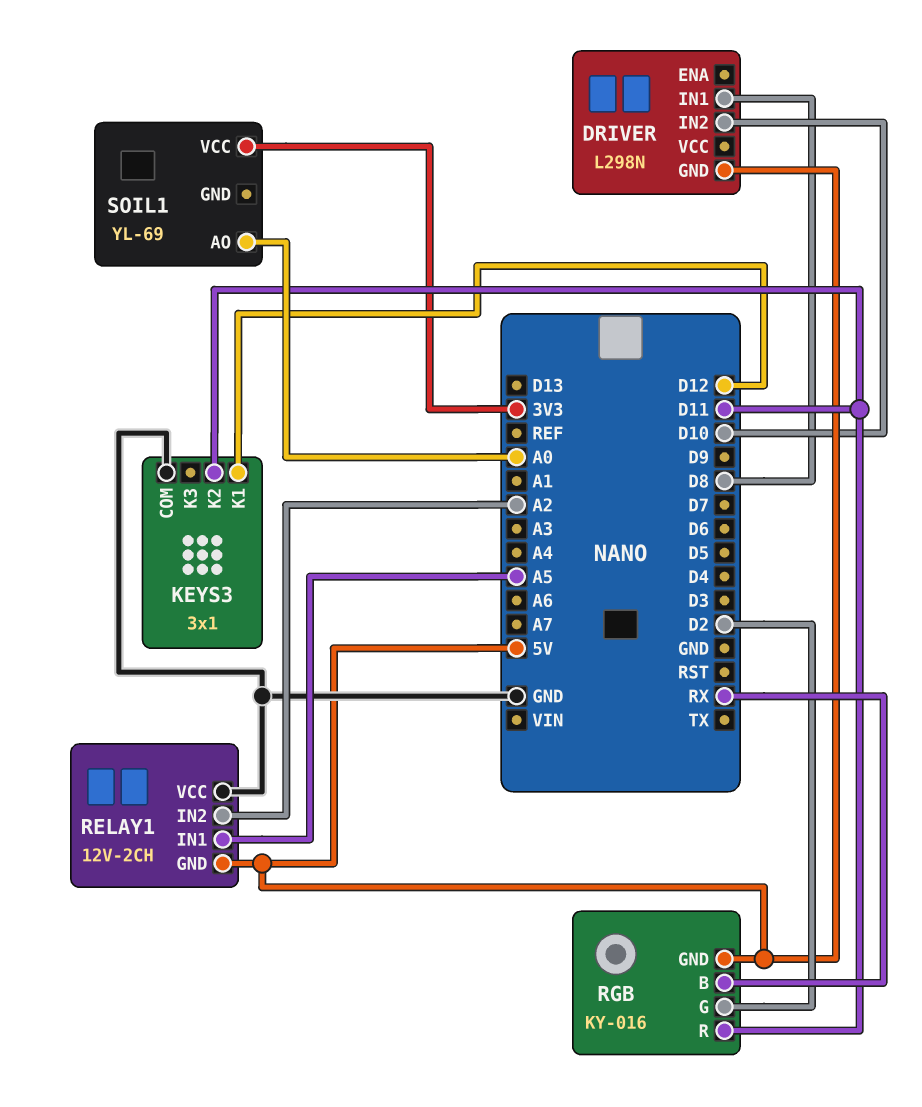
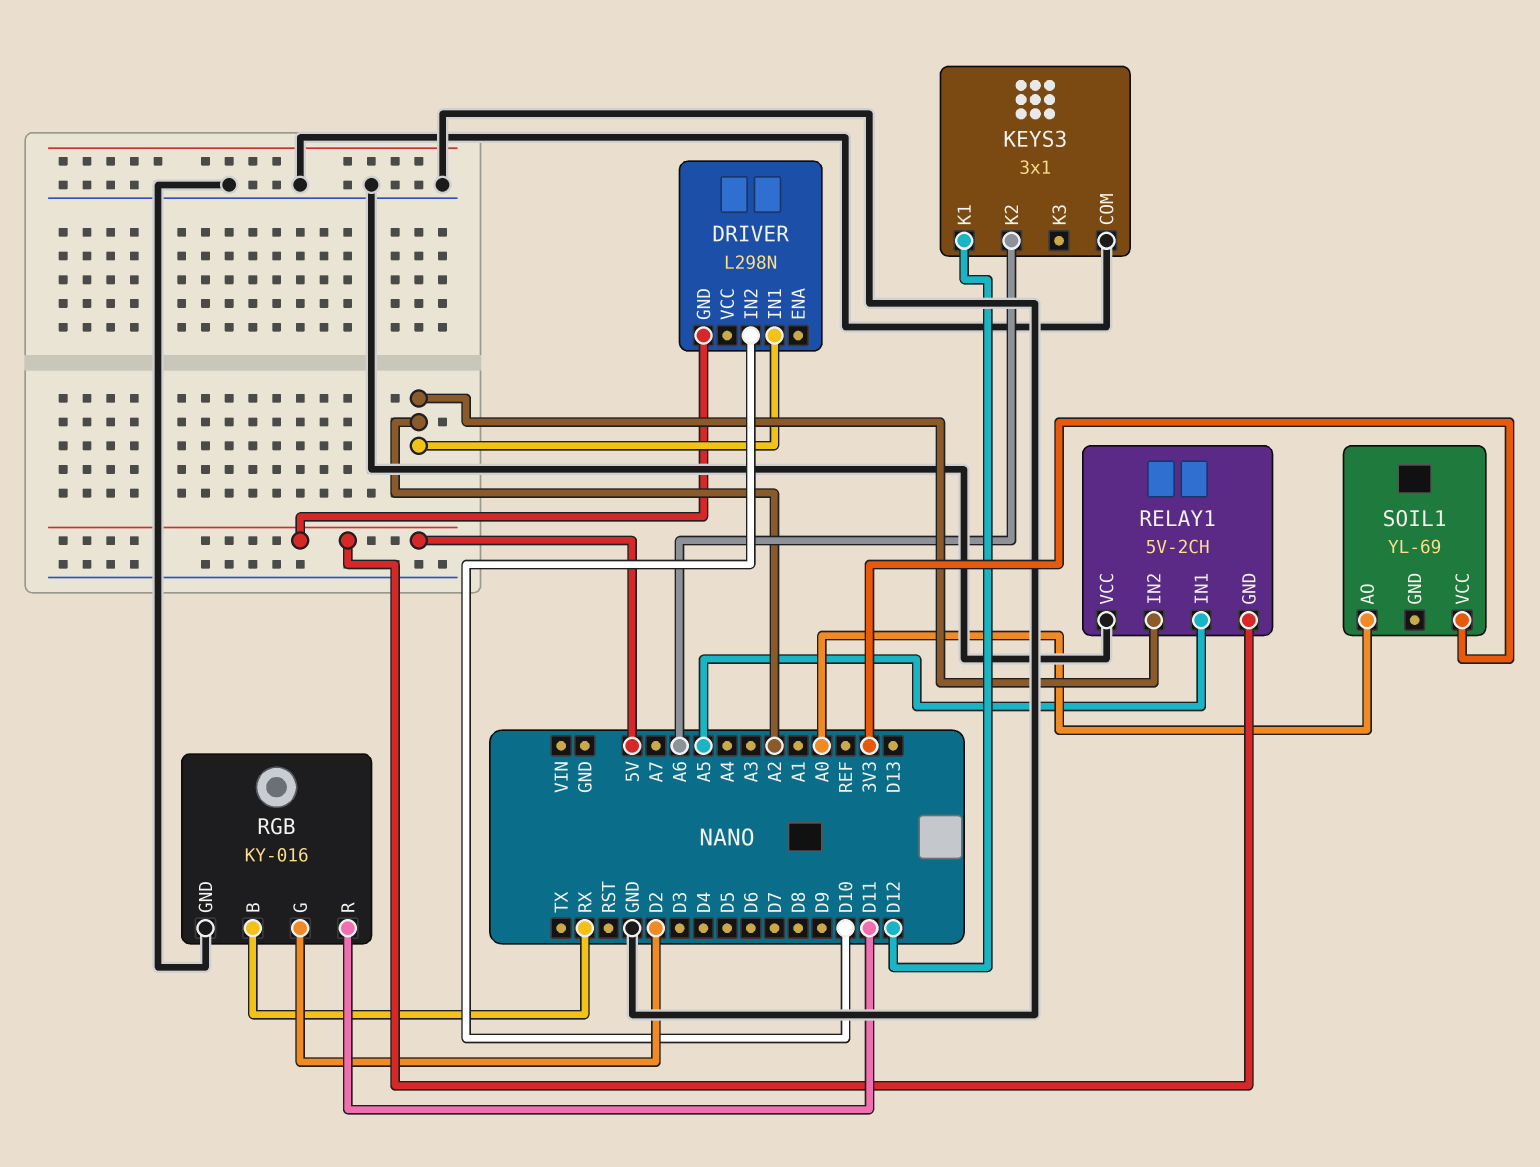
DRIVER pin IN1: D8 -> A2
KEYS3 pin K2: D11 -> A6
RELAY1: 12V-2CH -> 5V-2CH
RGB pin GND: 5V -> GND

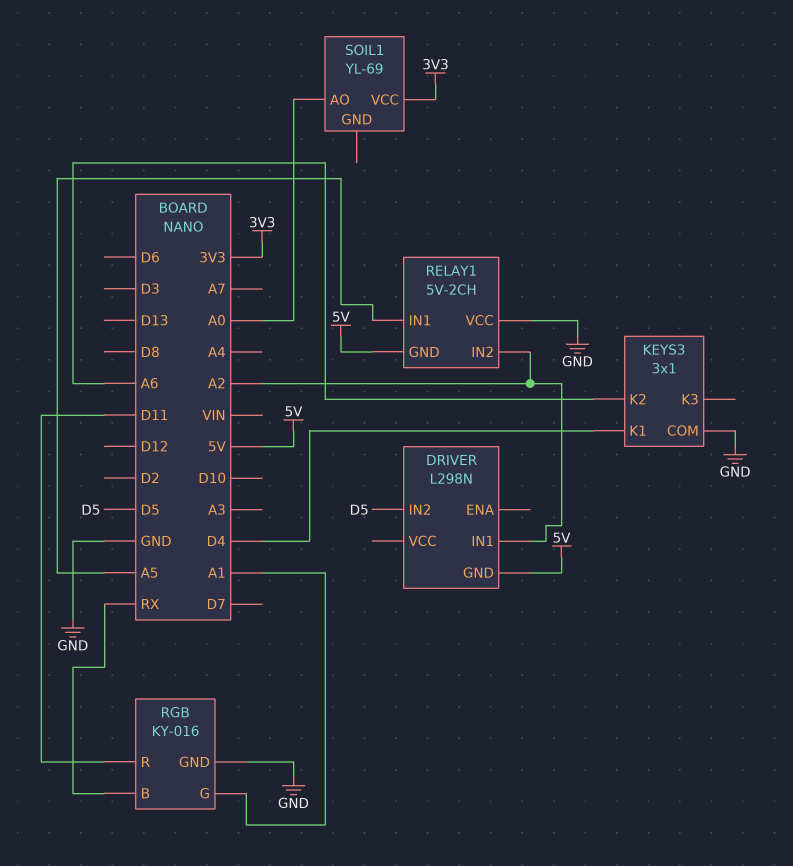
DRIVER pin IN2: D10 -> D5
KEYS3 pin K1: D12 -> D4
RGB pin G: D2 -> A1

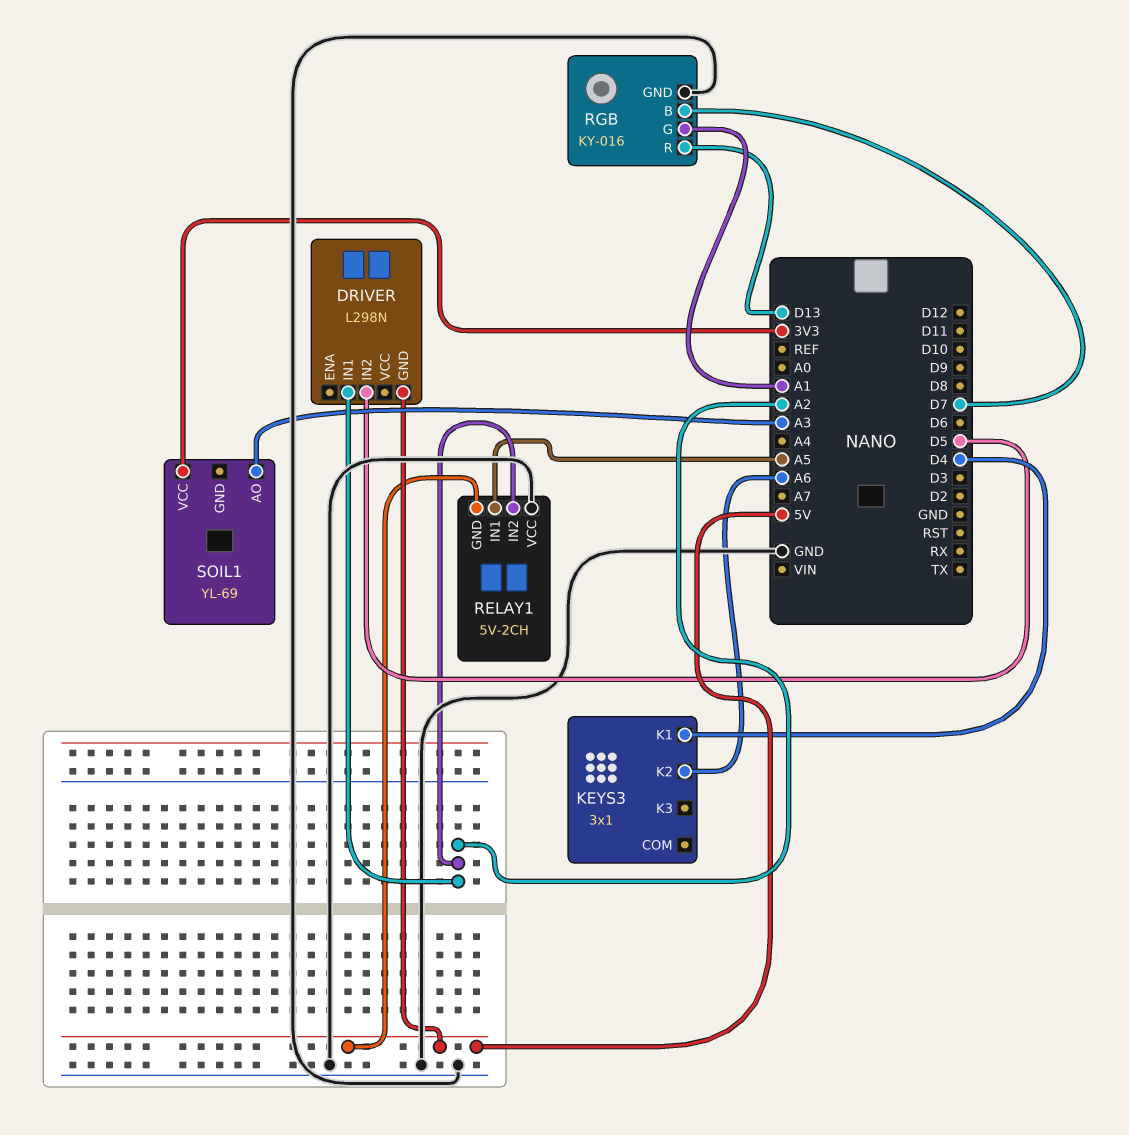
KEYS3 pin COM: GND -> none
RGB pin B: RX -> D7
RGB pin R: D11 -> D13
SOIL1 pin AO: A0 -> A3

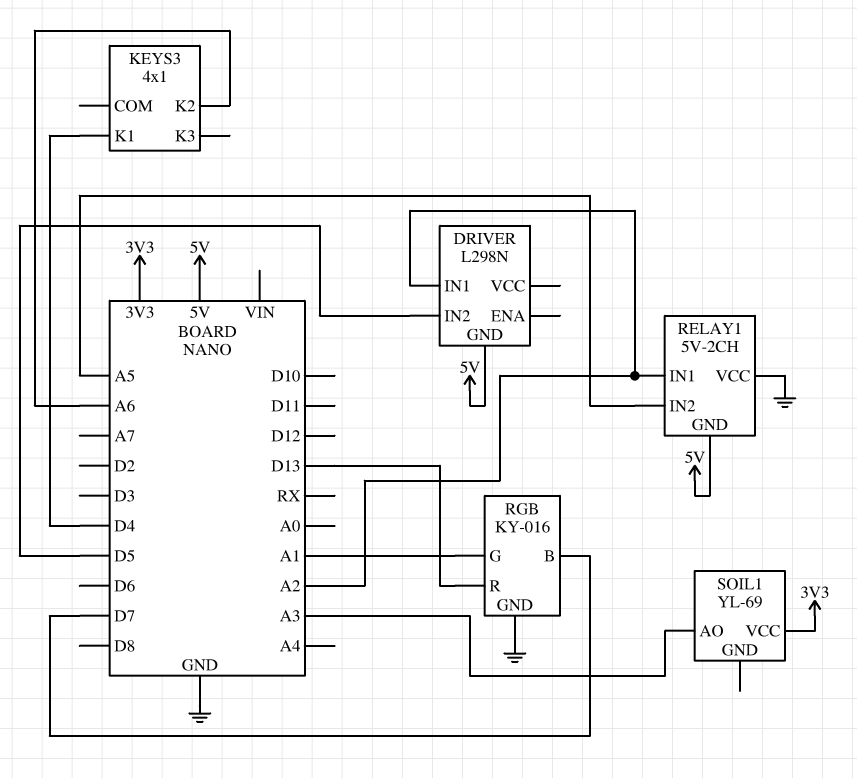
KEYS3: 3x1 -> 4x1
RELAY1 pin IN1: A5 -> A2
RELAY1 pin IN2: A2 -> A5

